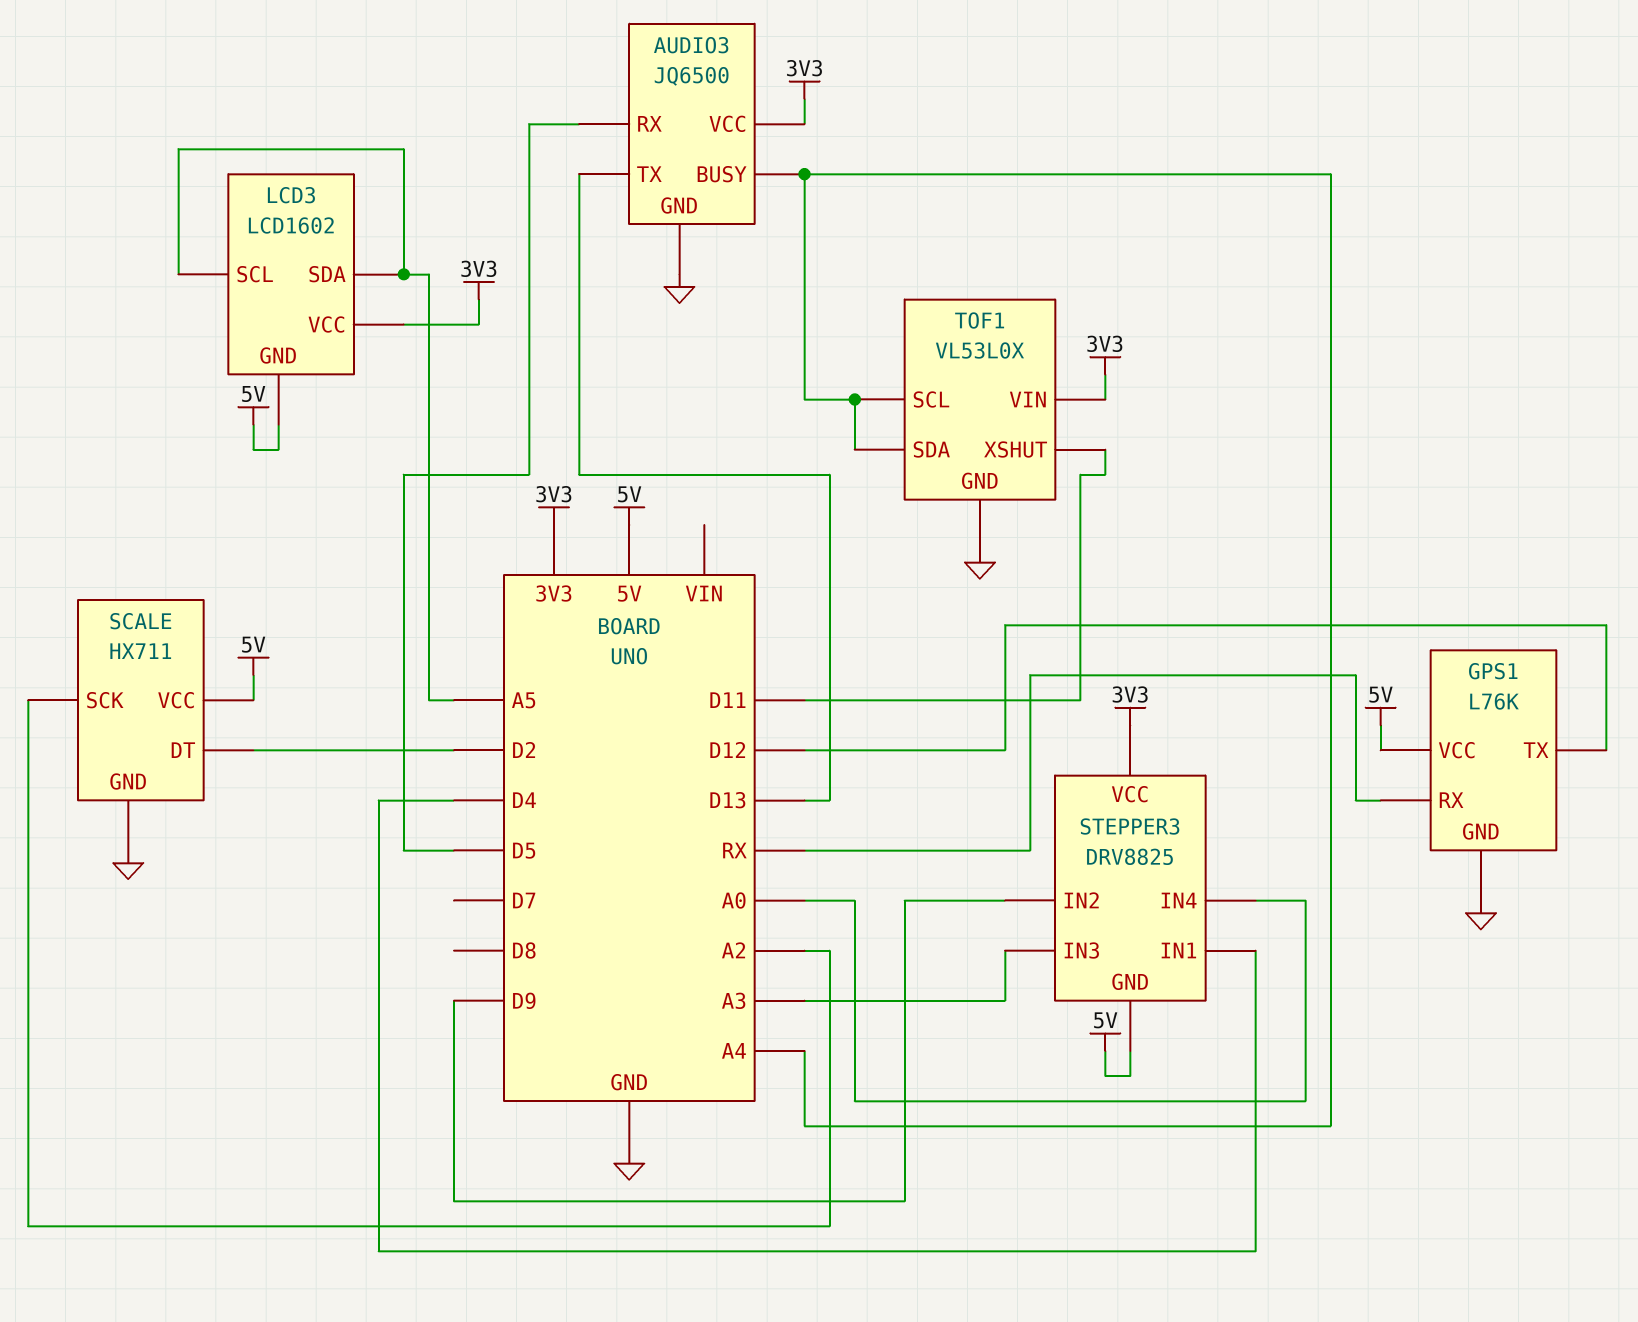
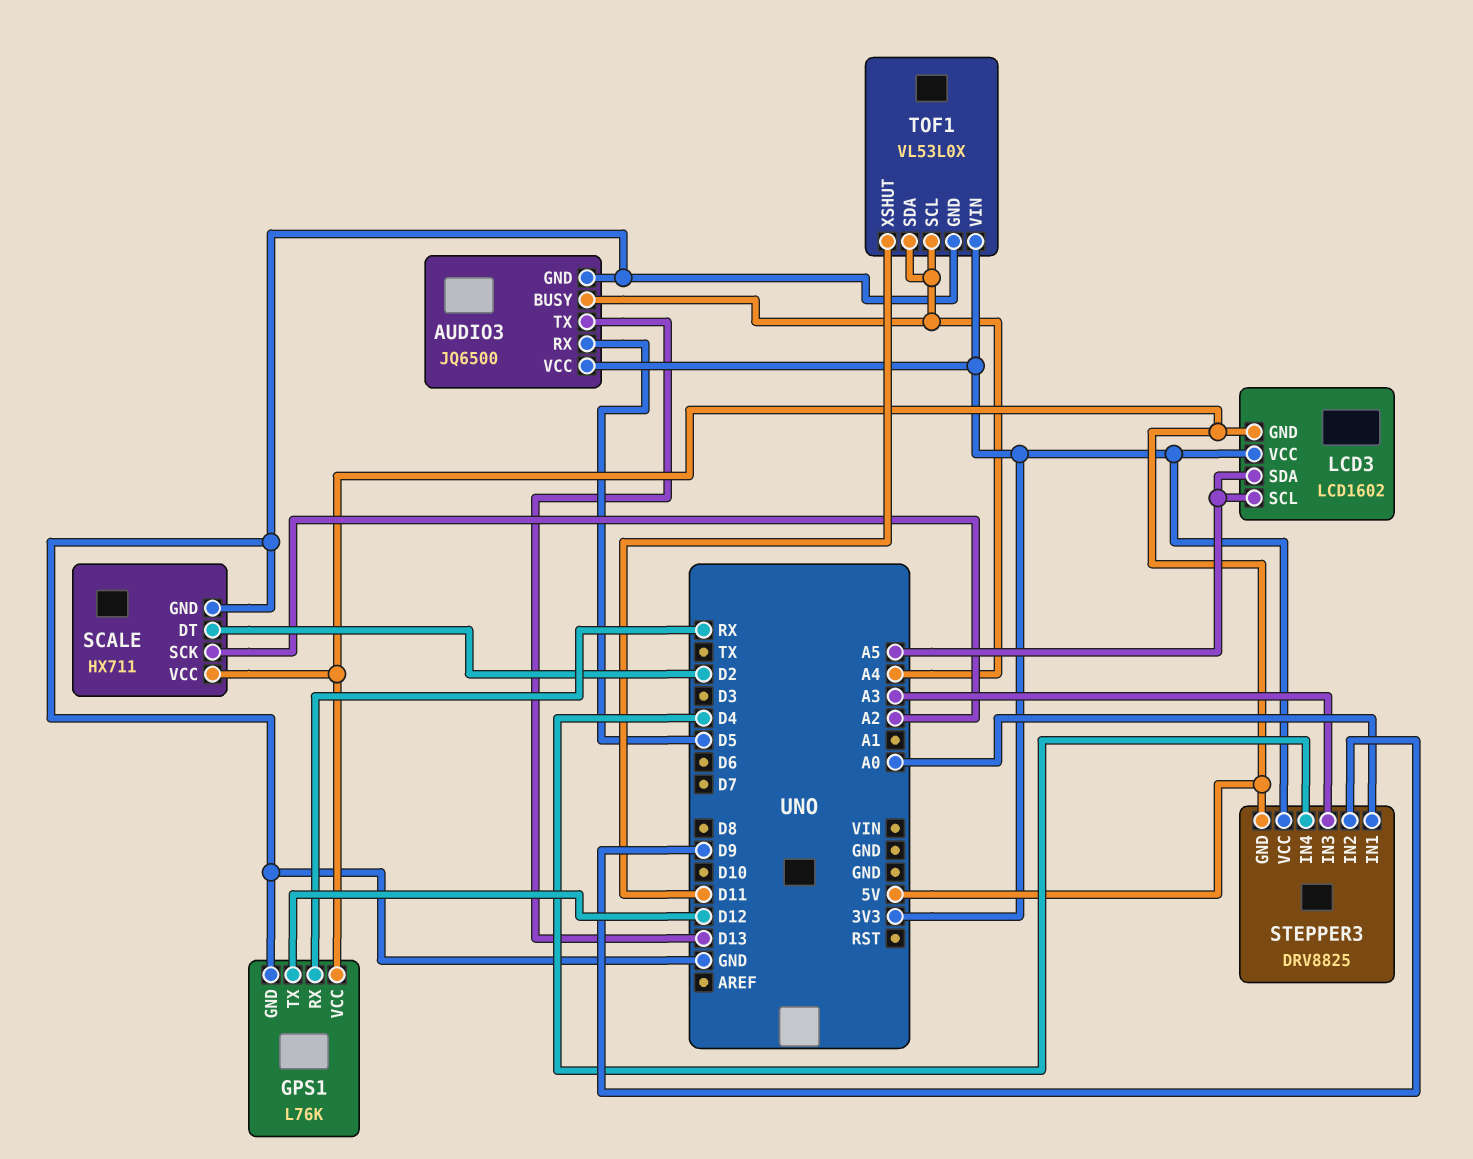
STEPPER3 pin IN1: D4 -> A0
STEPPER3 pin IN4: A0 -> D4

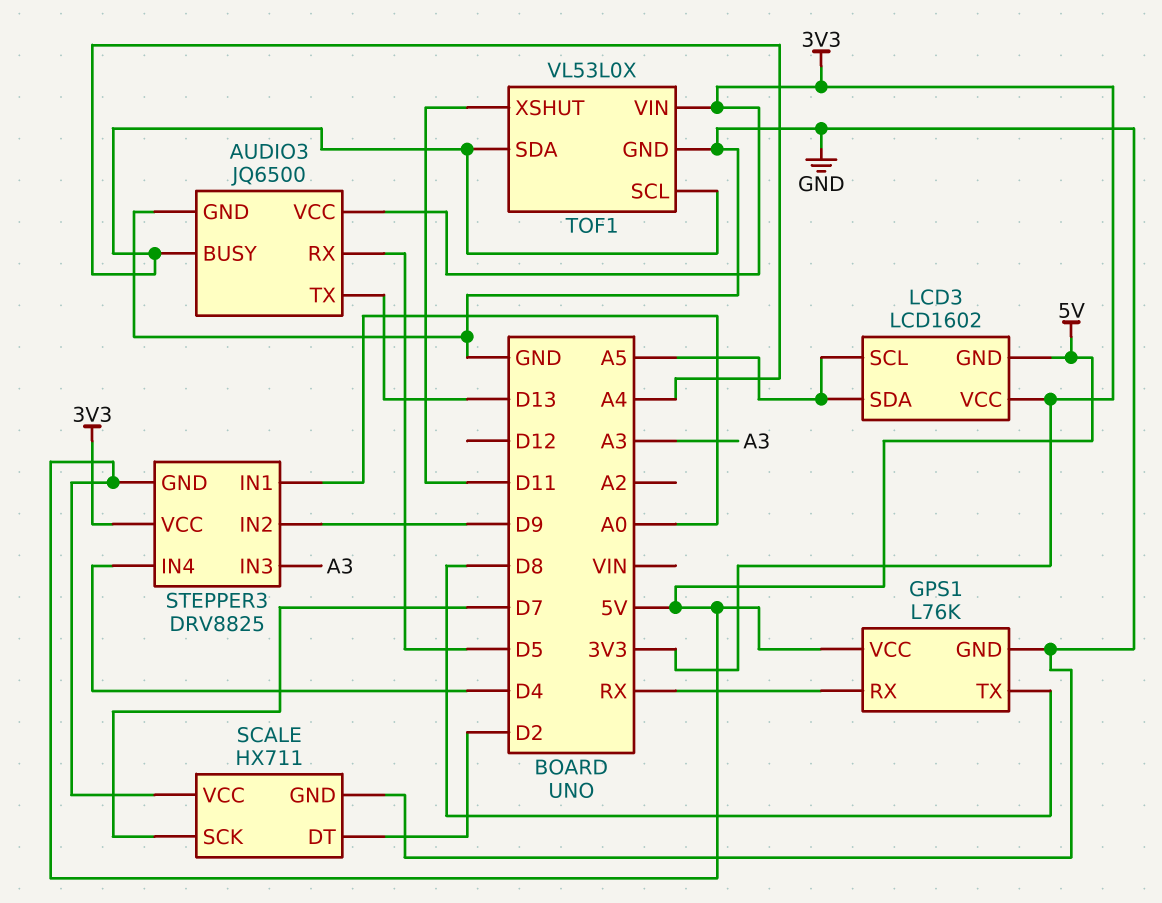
GPS1 pin TX: D12 -> D8
SCALE pin SCK: A2 -> D7

